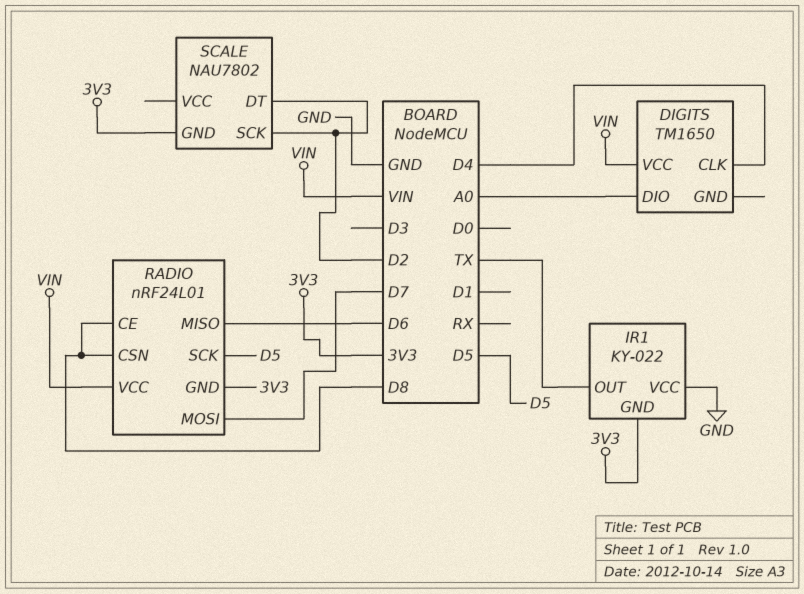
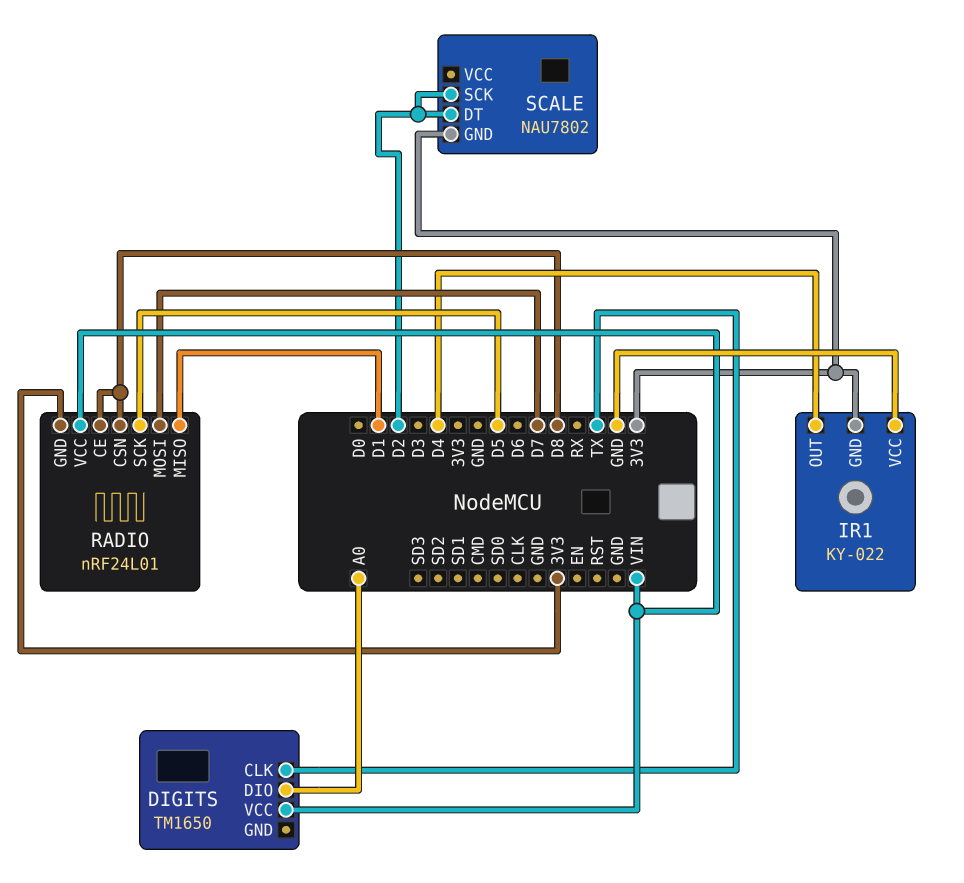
DIGITS pin CLK: D4 -> TX
IR1 pin OUT: TX -> D4
RADIO pin MISO: D6 -> D1

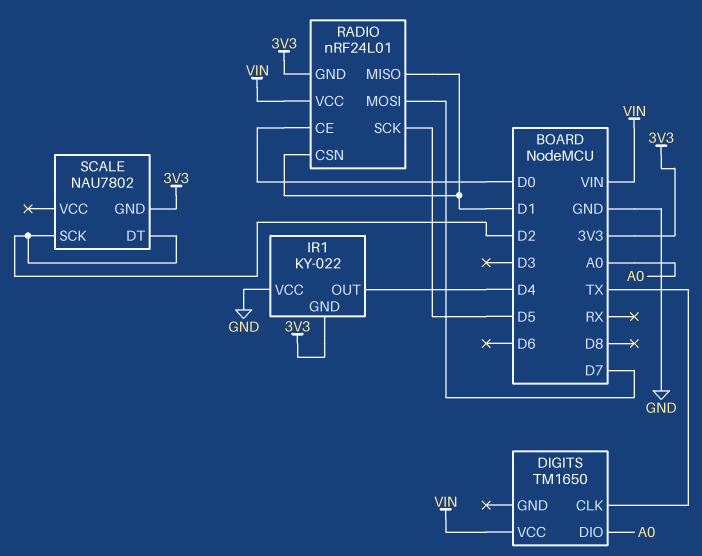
RADIO pin CE: D8 -> D0
RADIO pin CSN: D8 -> D1

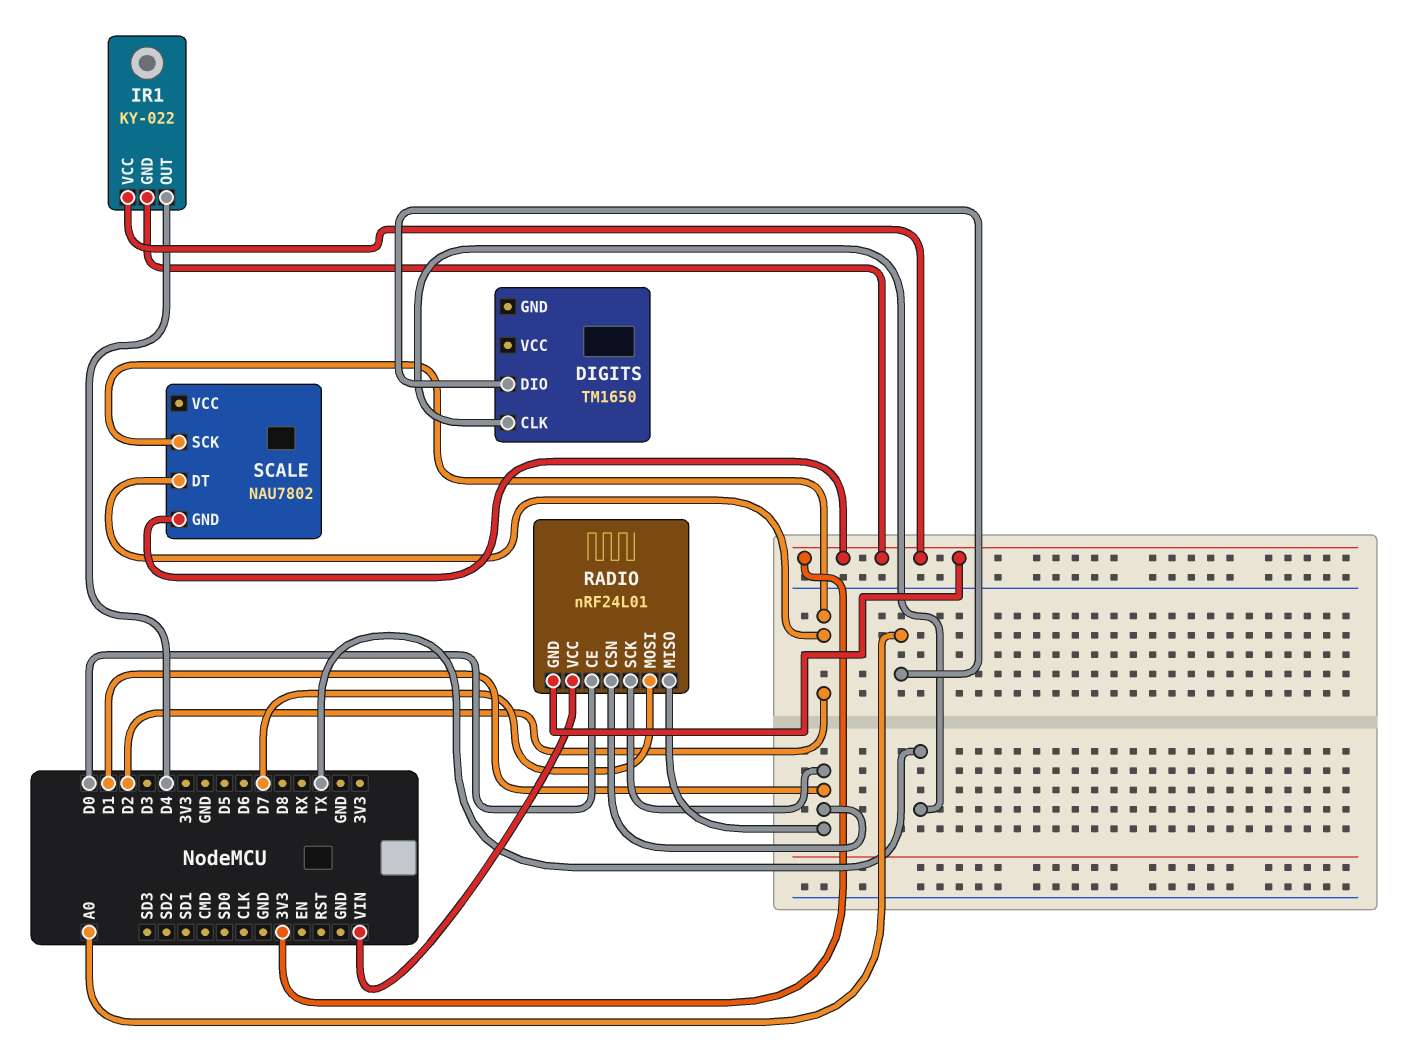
DIGITS pin VCC: VIN -> none
IR1 pin VCC: GND -> 3V3
RADIO pin SCK: D5 -> D1

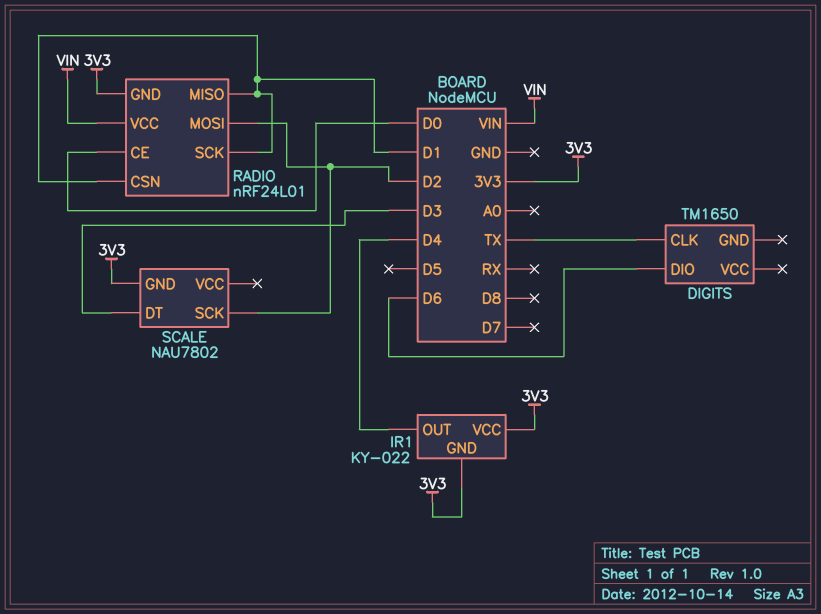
DIGITS pin DIO: A0 -> D6
RADIO pin MOSI: D7 -> D2
SCALE pin DT: D2 -> D3

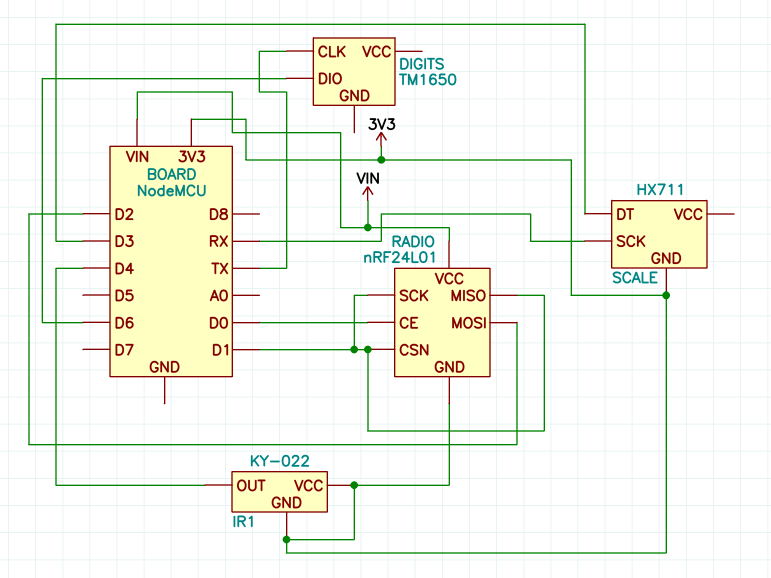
SCALE: NAU7802 -> HX711
SCALE pin SCK: D2 -> RX

